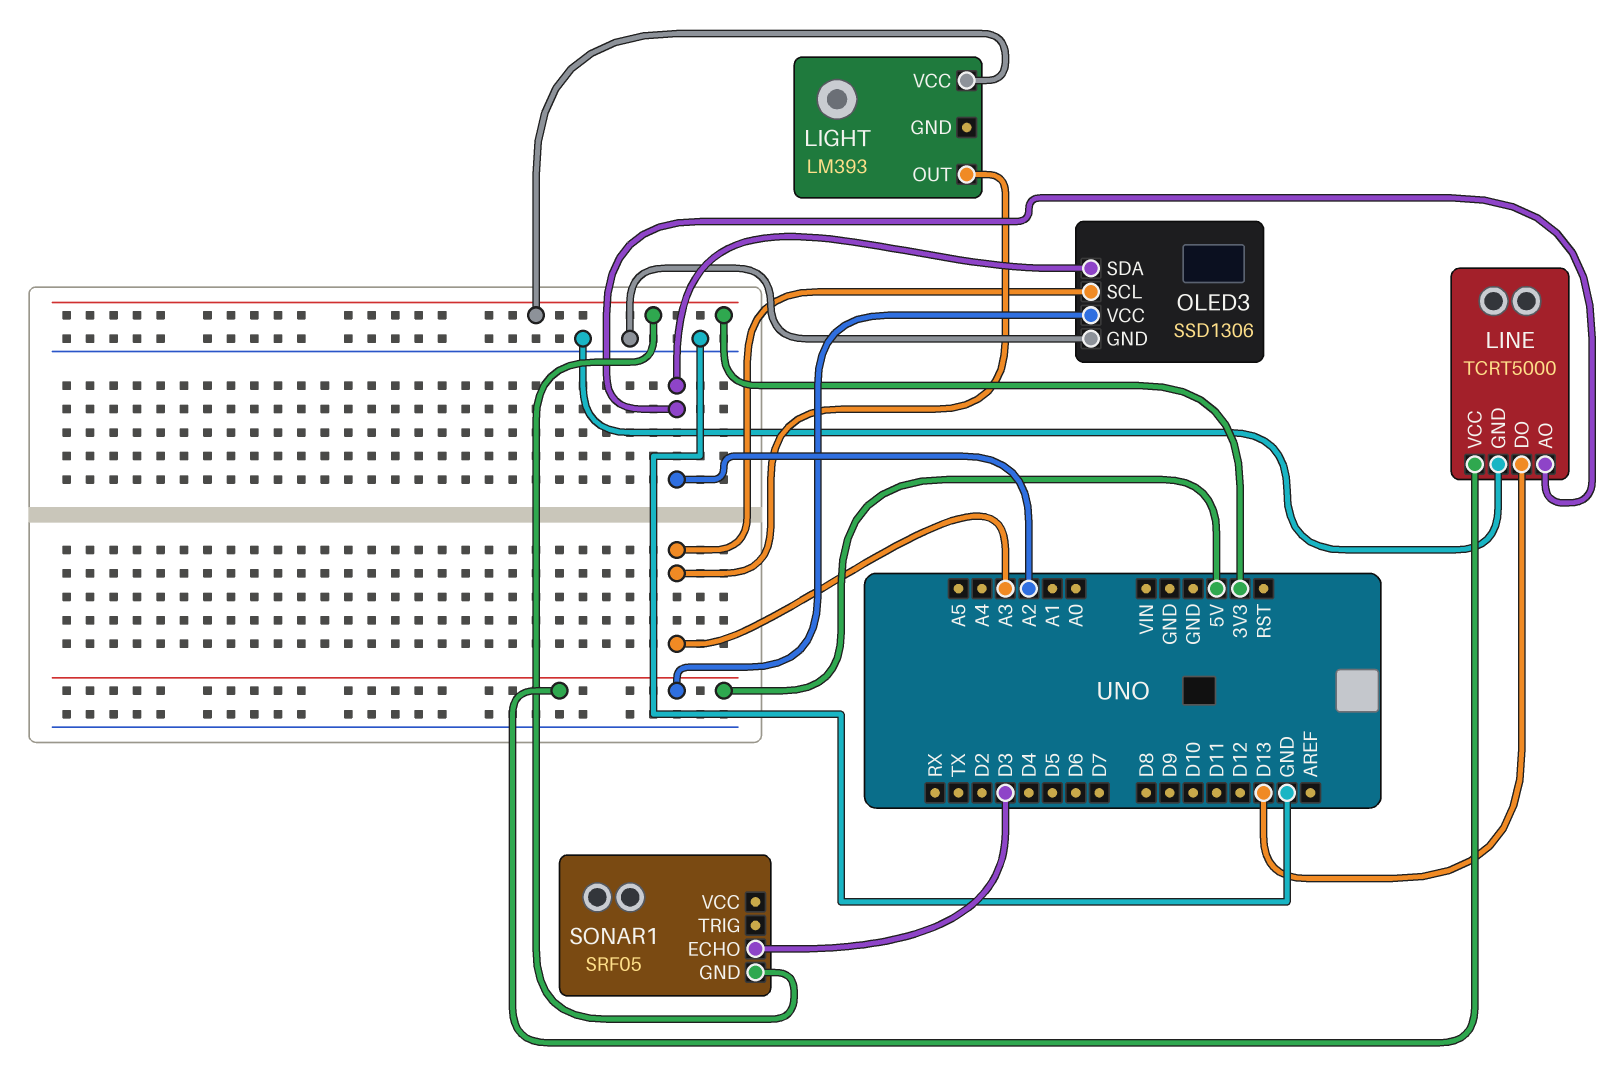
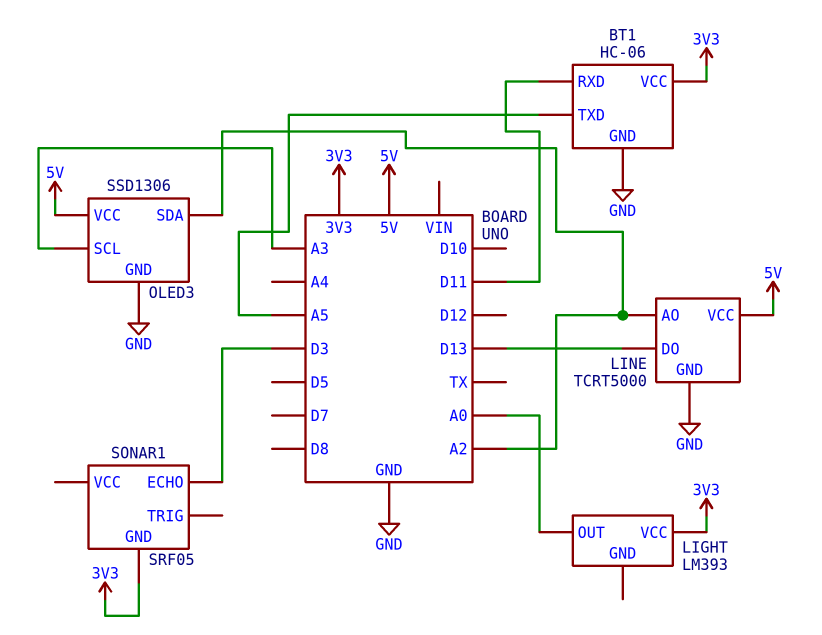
BT1: none -> HC-06
BT1 pin GND: none -> GND
BT1 pin RXD: none -> D11
BT1 pin TXD: none -> A5
BT1 pin VCC: none -> 3V3
LIGHT pin OUT: A3 -> A0

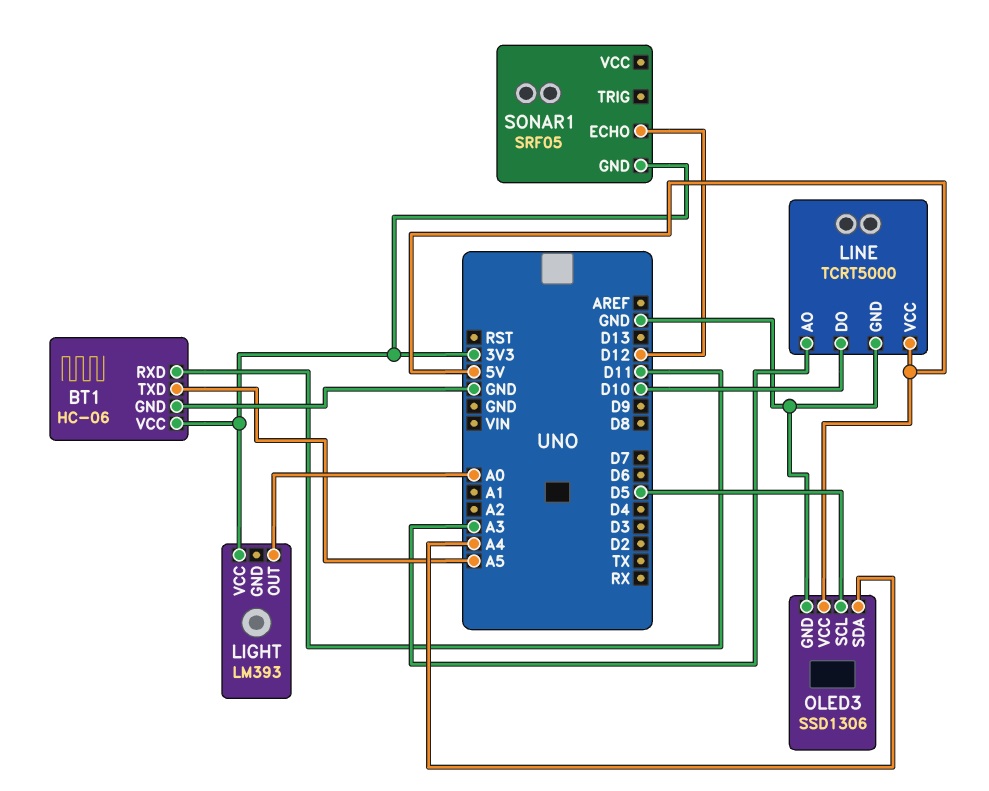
LINE pin AO: A2 -> A3
LINE pin DO: D13 -> D10
OLED3 pin SCL: A3 -> D5
OLED3 pin SDA: A2 -> A4
SONAR1 pin ECHO: D3 -> D12

